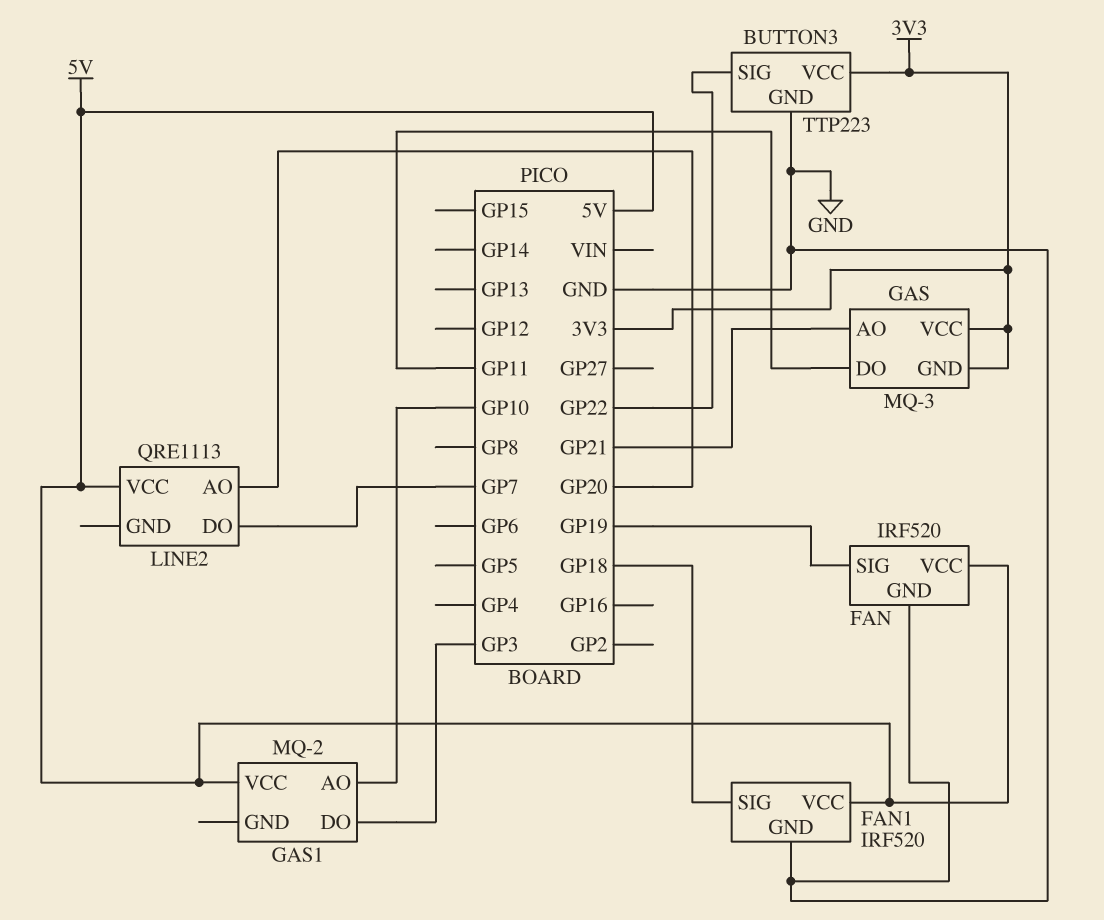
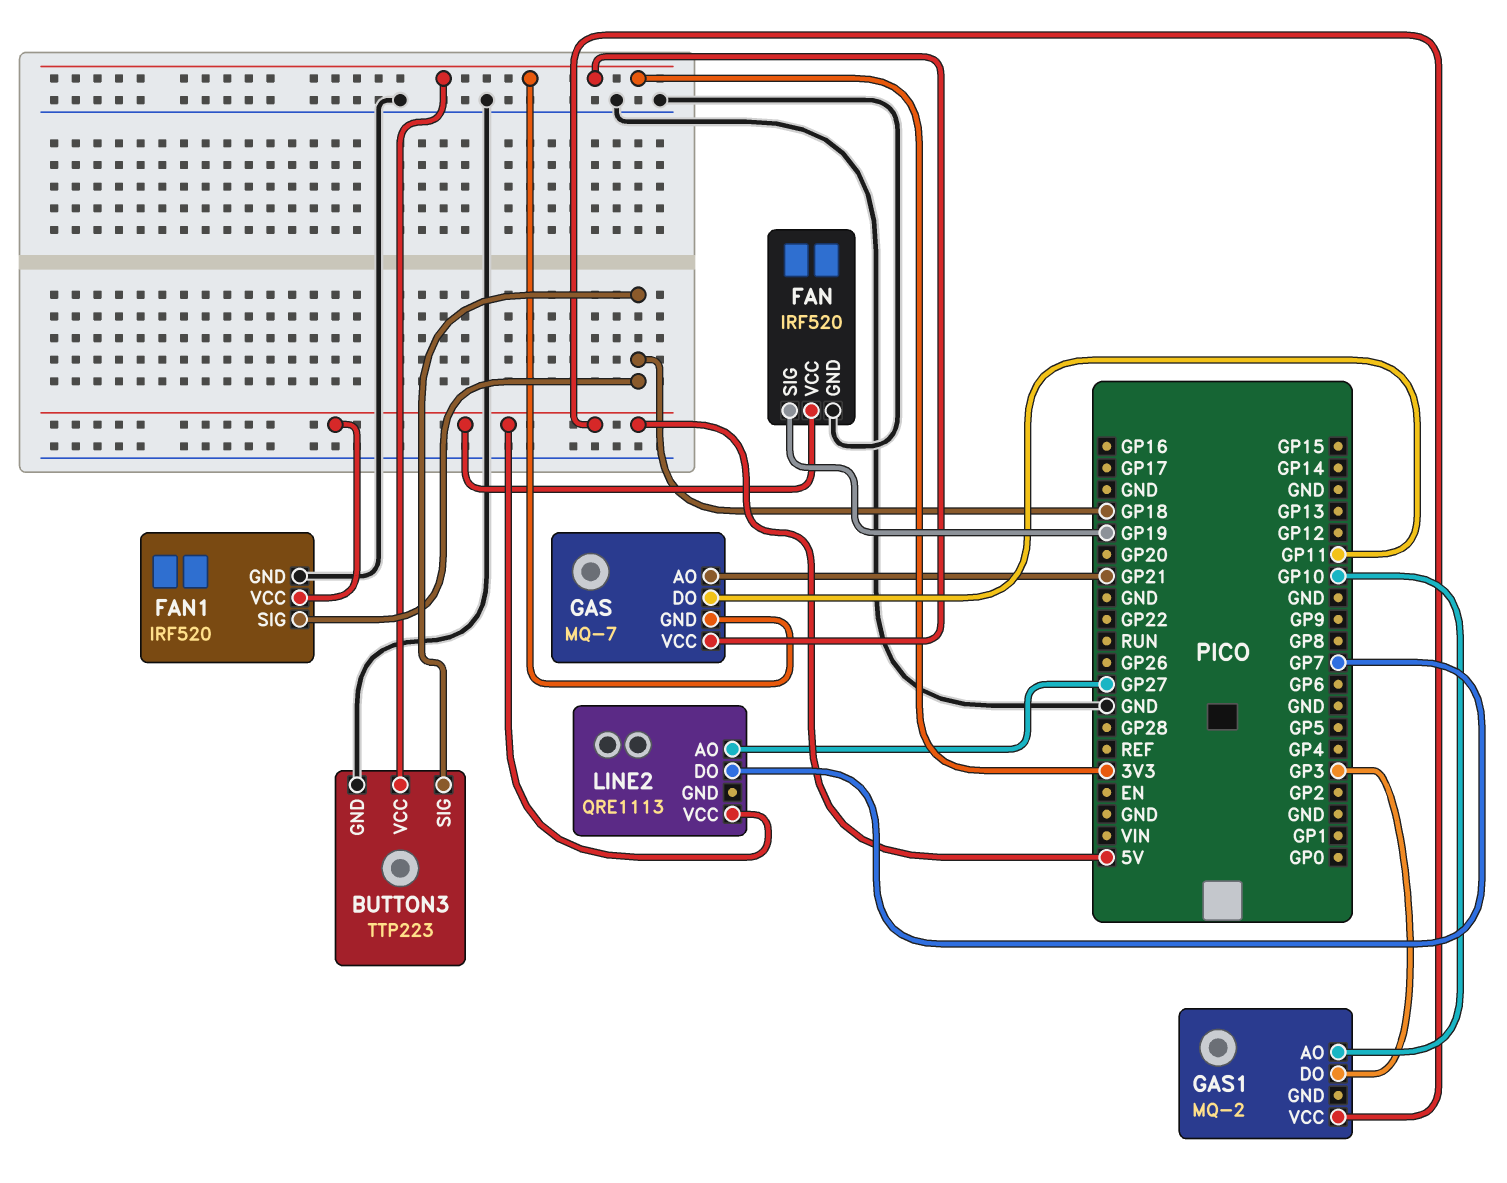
BUTTON3 pin SIG: GP22 -> GP18
GAS: MQ-3 -> MQ-7
LINE2 pin AO: GP20 -> GP27

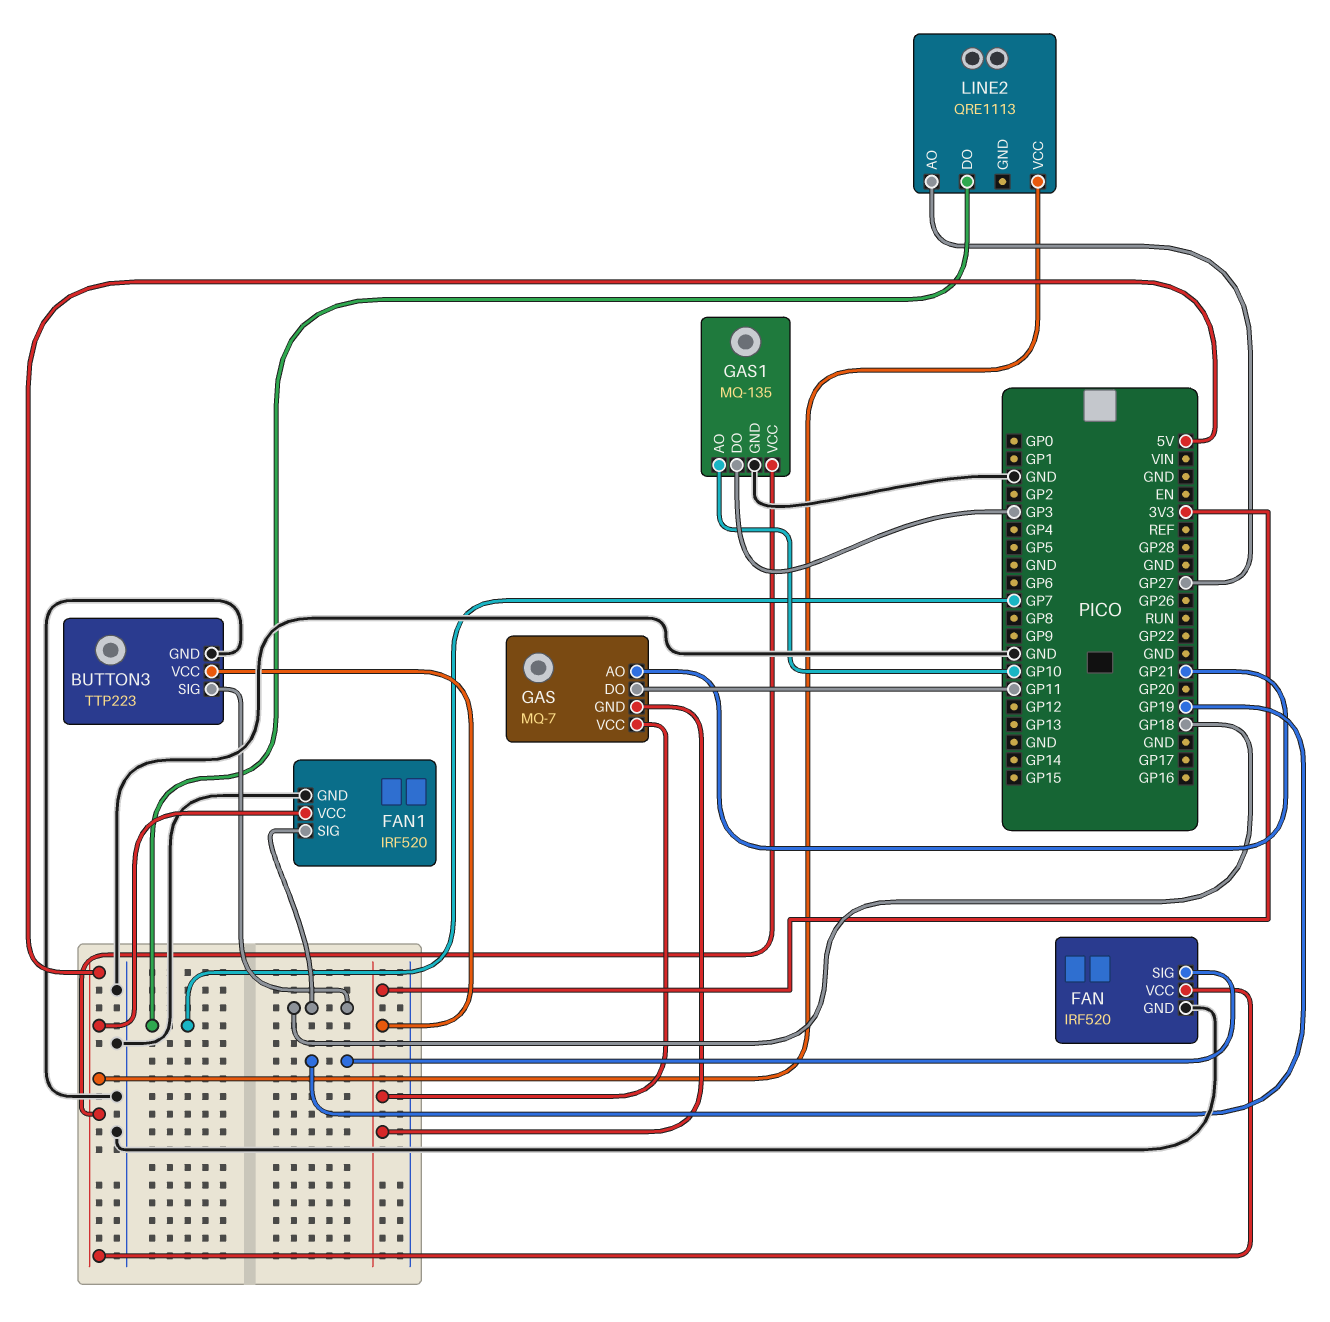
GAS1: MQ-2 -> MQ-135
GAS1 pin GND: none -> GND

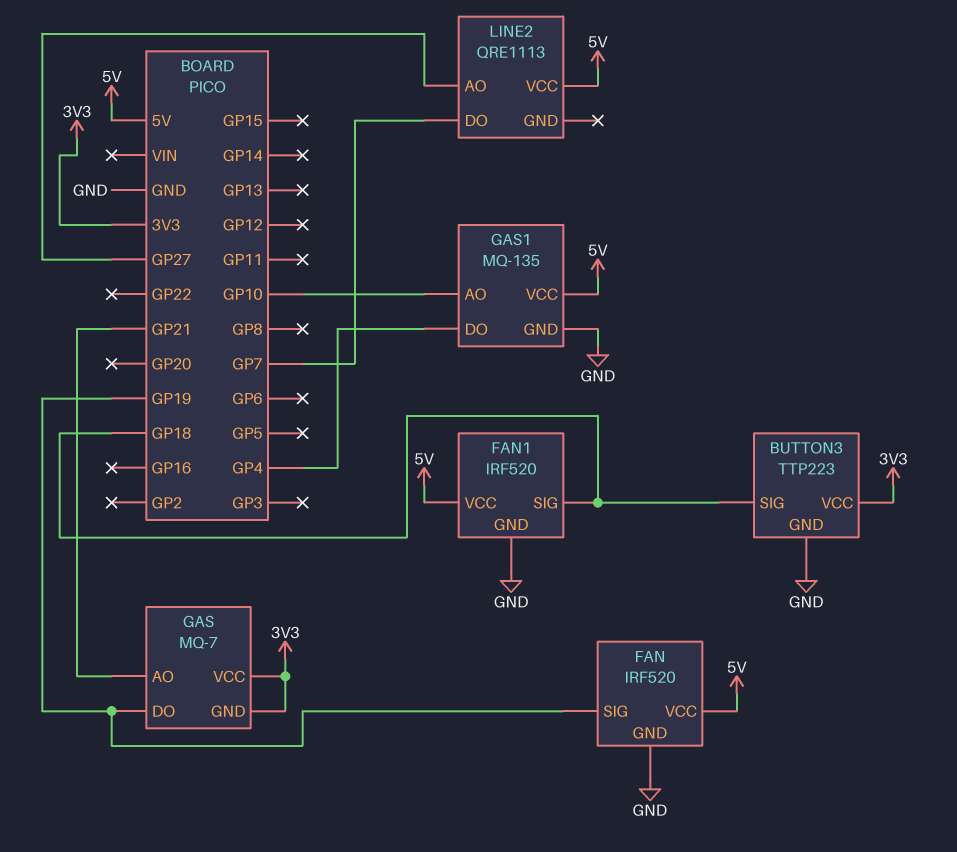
GAS pin DO: GP11 -> GP19
GAS1 pin DO: GP3 -> GP4

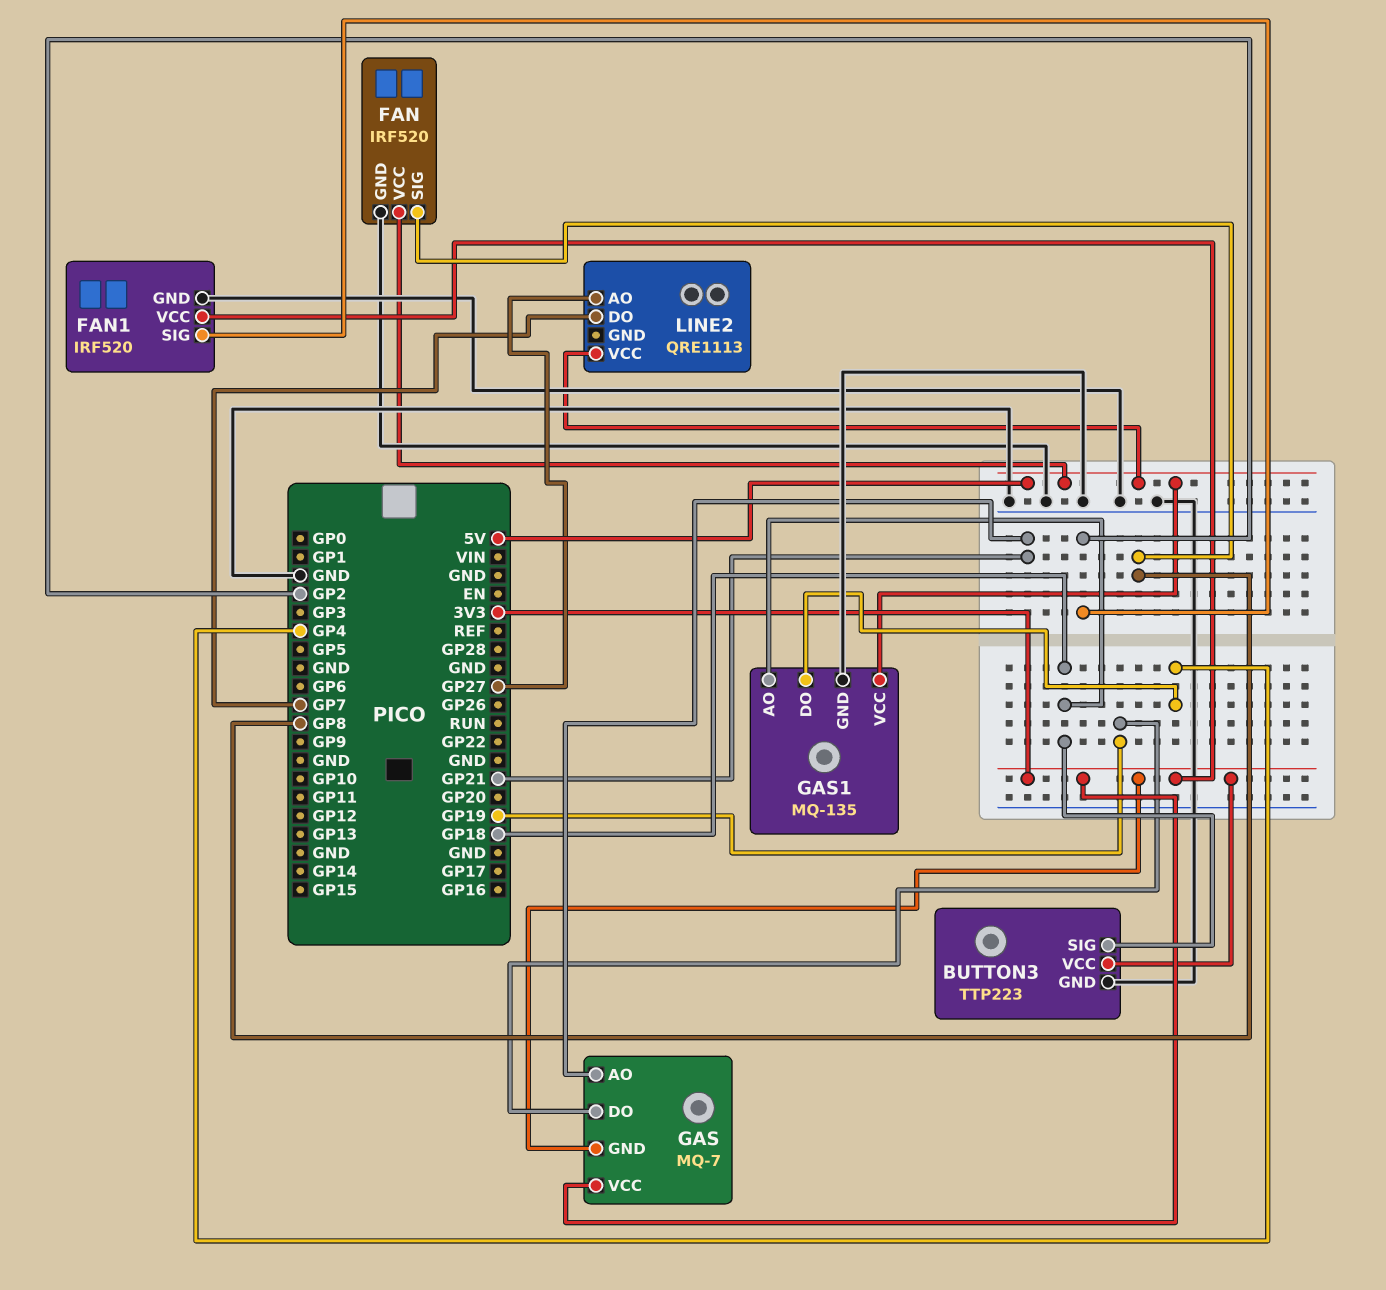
FAN pin SIG: GP19 -> GP8
FAN1 pin SIG: GP18 -> GP2
FAN1 pin VCC: 5V -> 3V3
GAS1 pin AO: GP10 -> GP18

